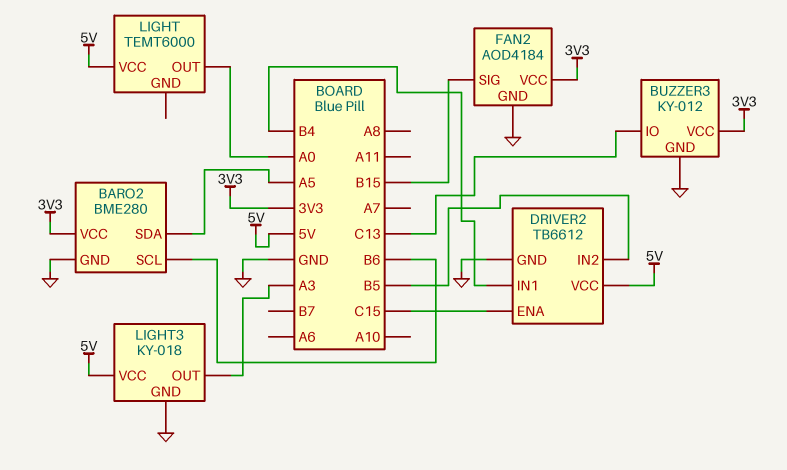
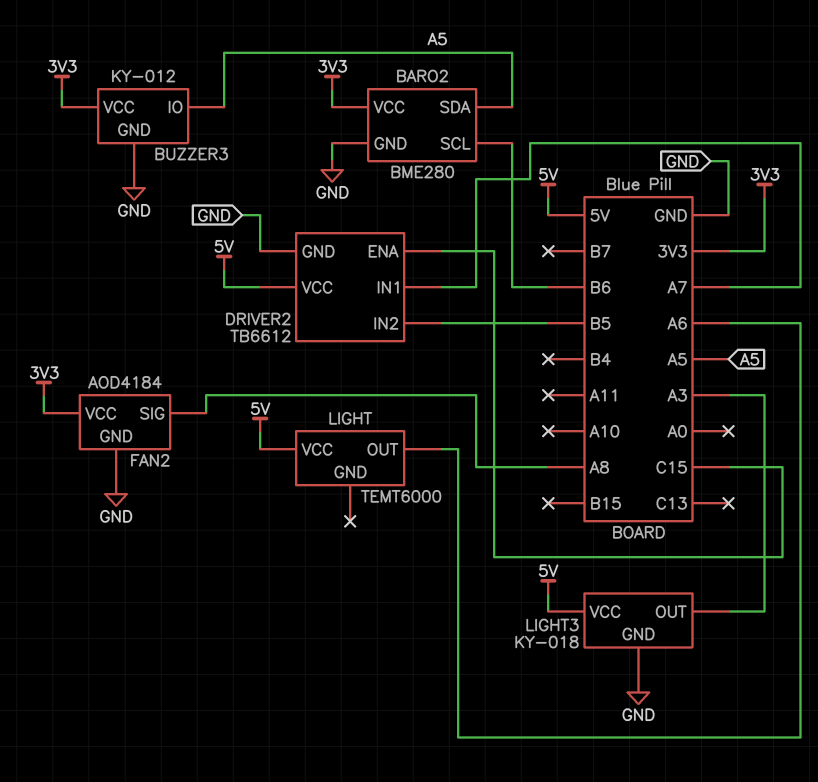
BUZZER3 pin IO: C13 -> A5
DRIVER2 pin IN1: B4 -> A7
FAN2 pin SIG: B15 -> A8
LIGHT pin OUT: A0 -> A6

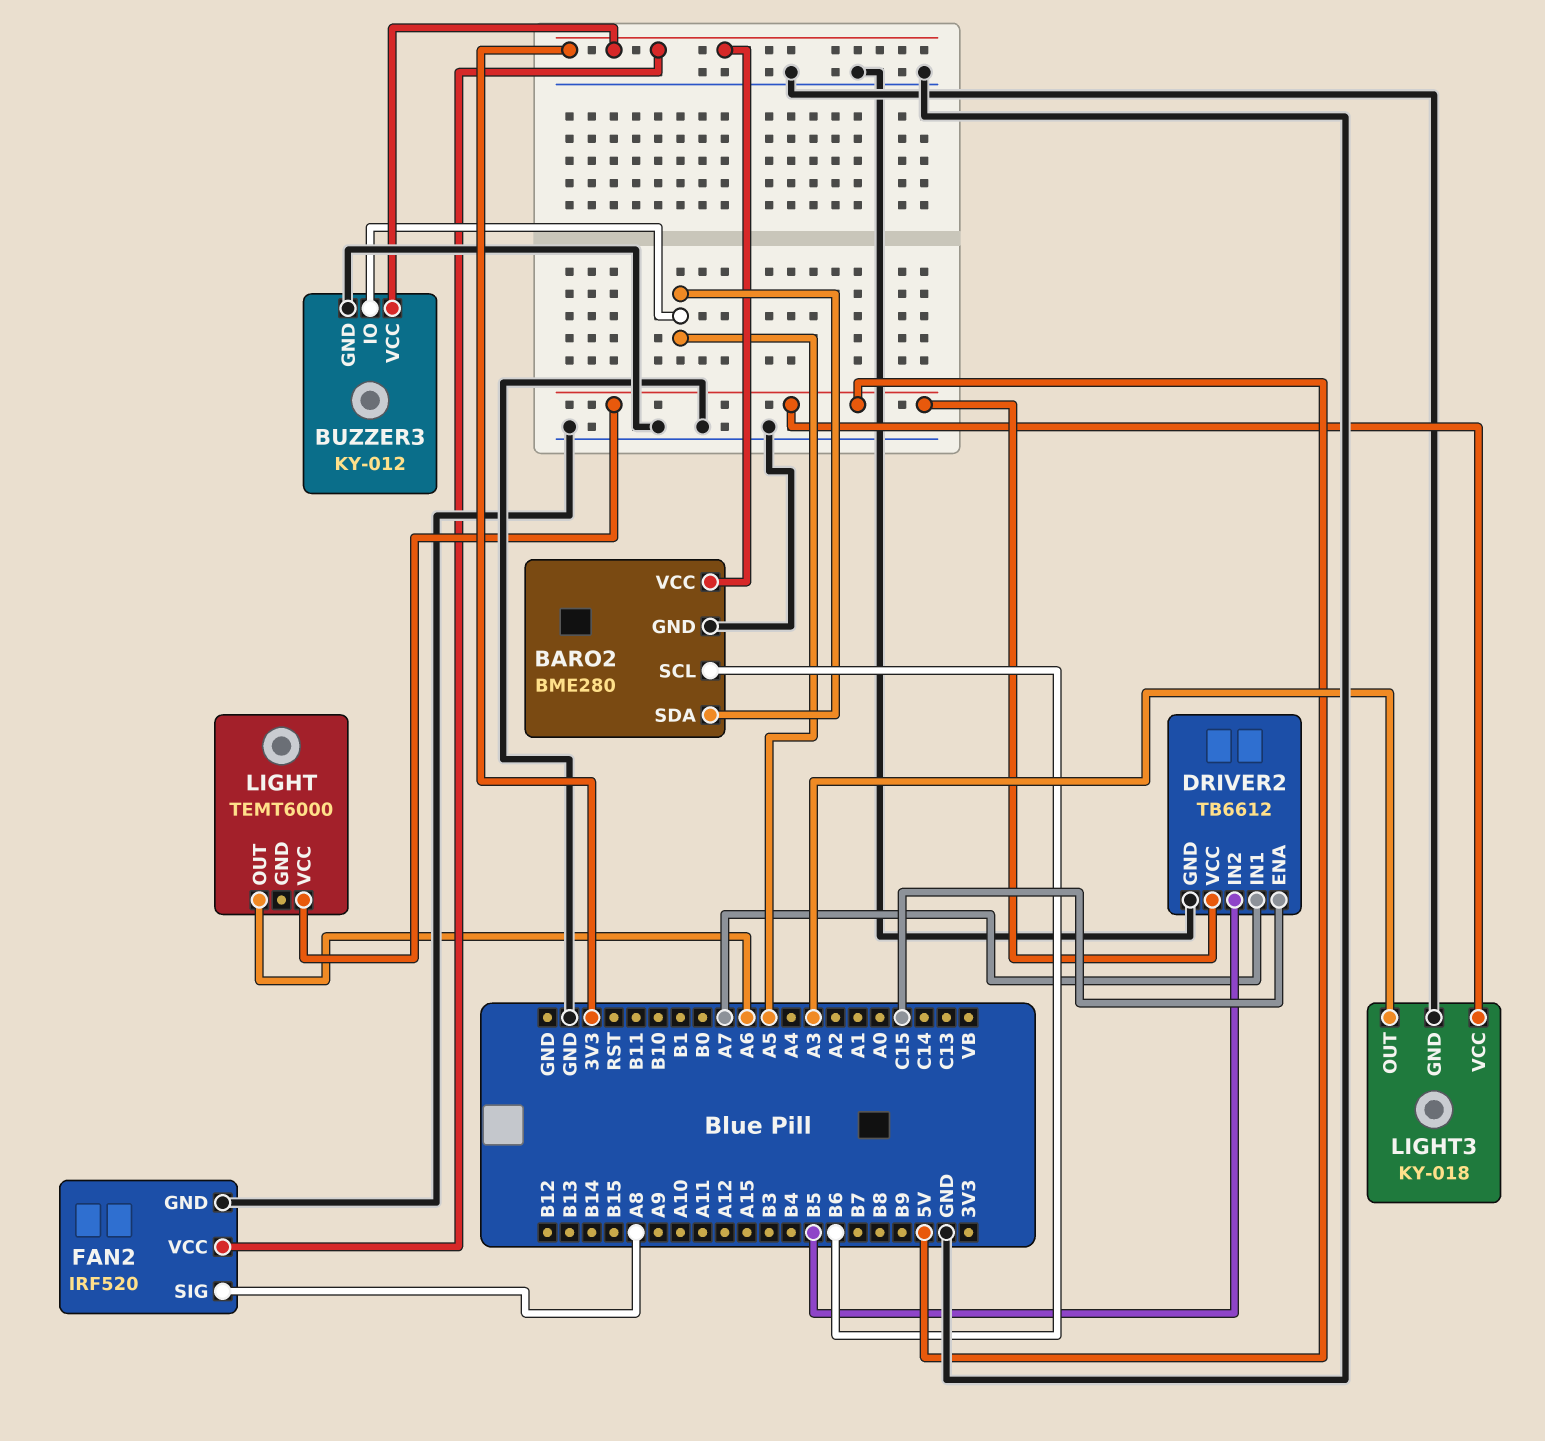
FAN2: AOD4184 -> IRF520

